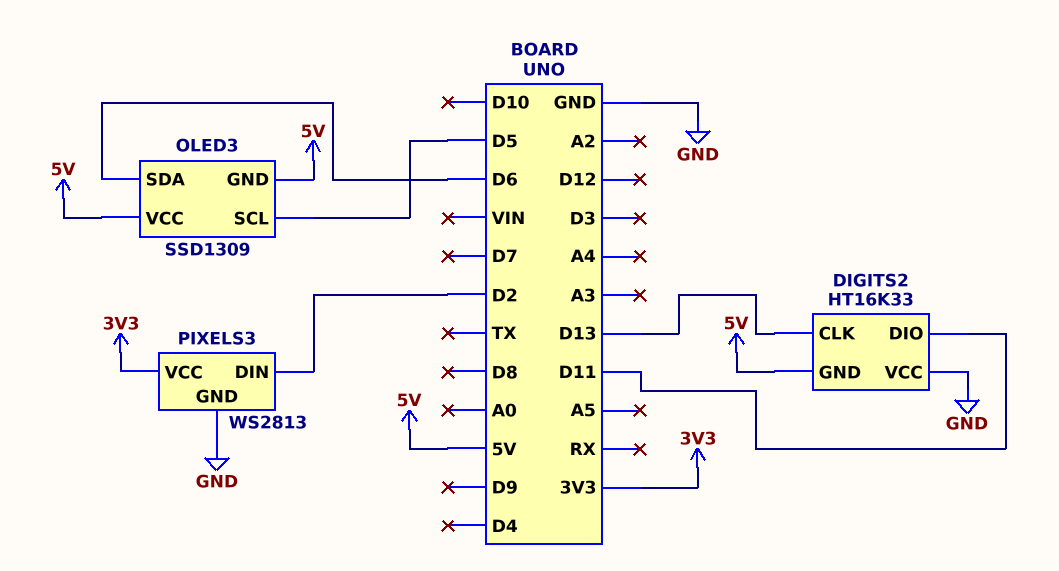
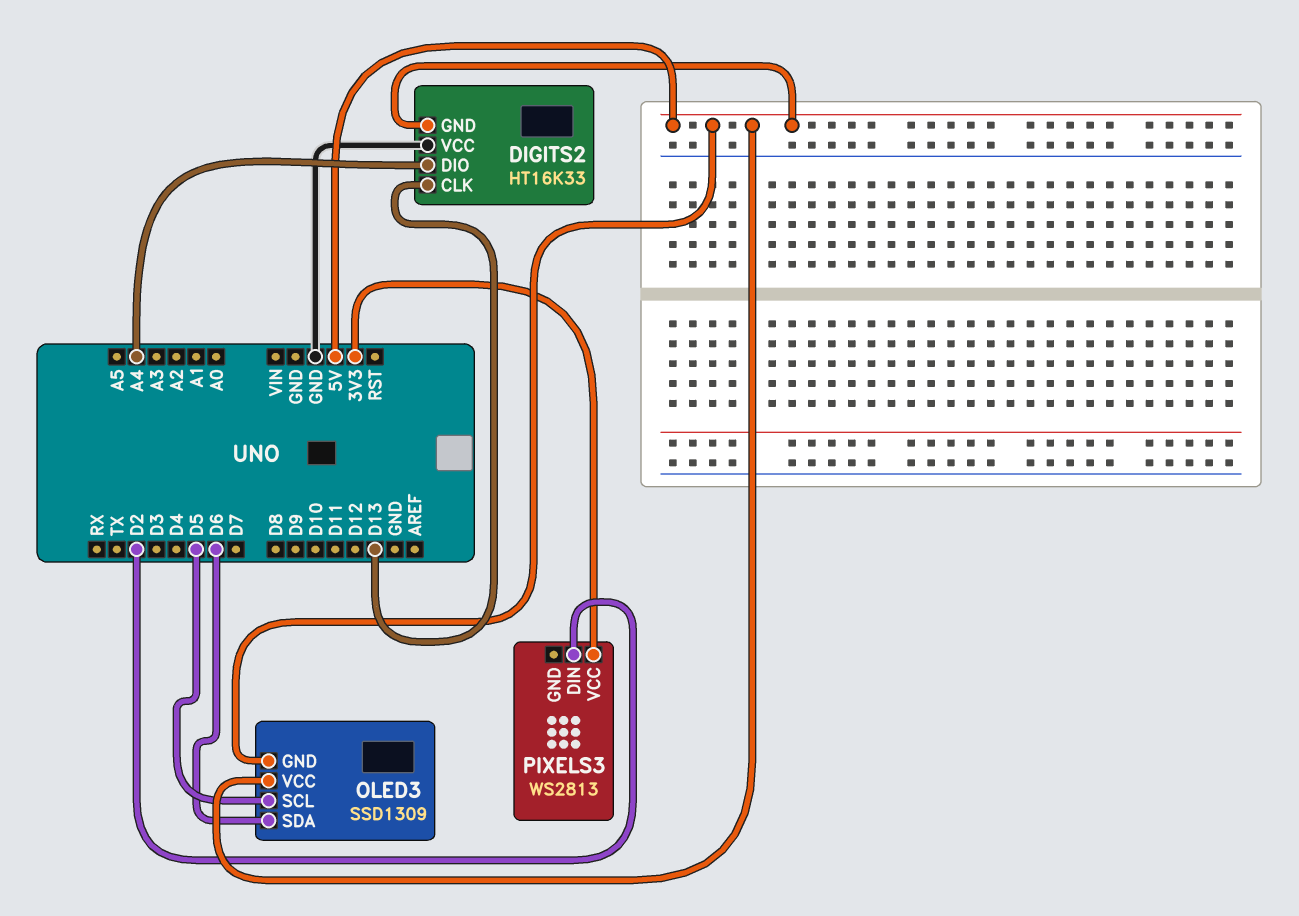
DIGITS2 pin DIO: D11 -> A4
PIXELS3 pin GND: GND -> none

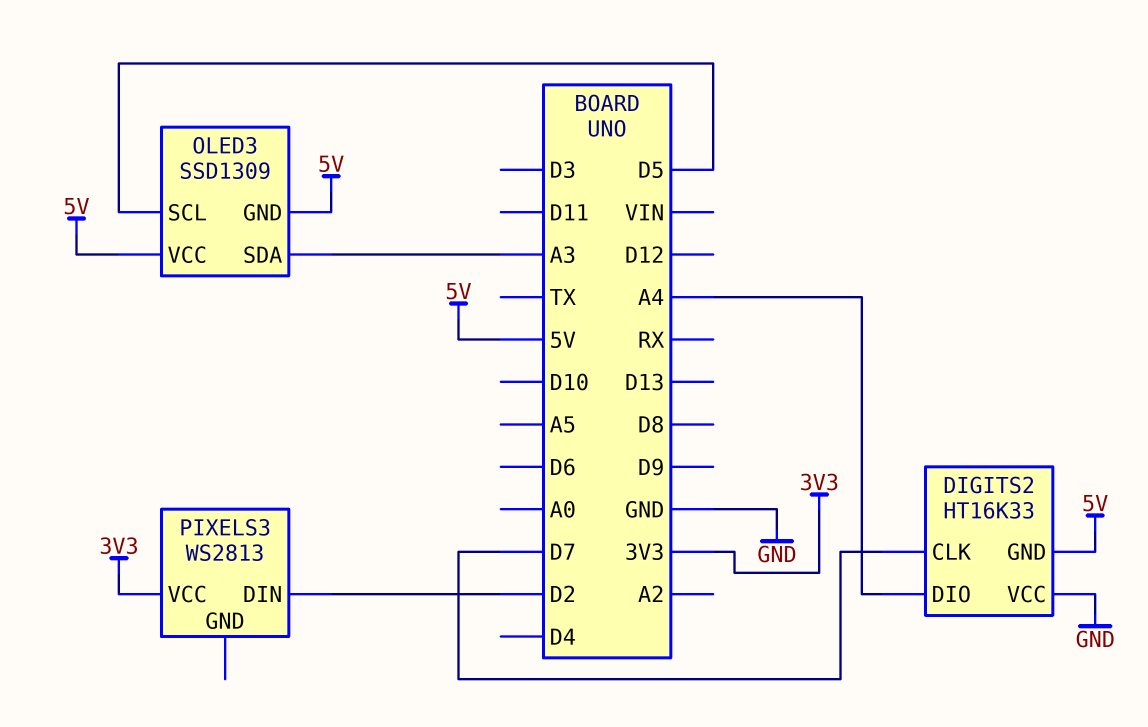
DIGITS2 pin CLK: D13 -> D7
OLED3 pin SDA: D6 -> A3

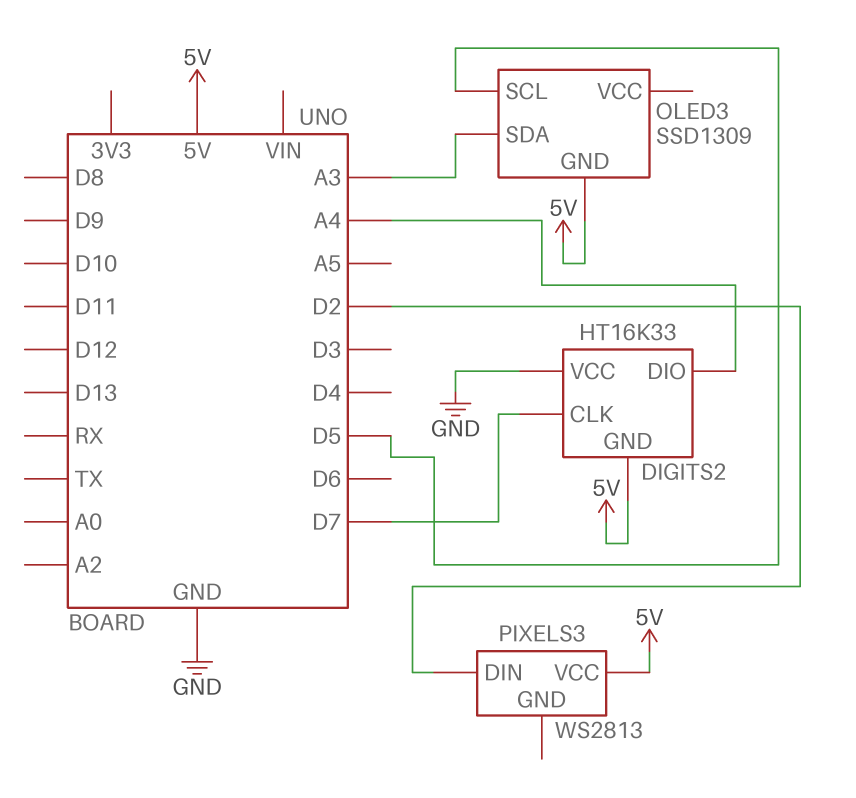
OLED3 pin VCC: 5V -> none
PIXELS3 pin VCC: 3V3 -> 5V

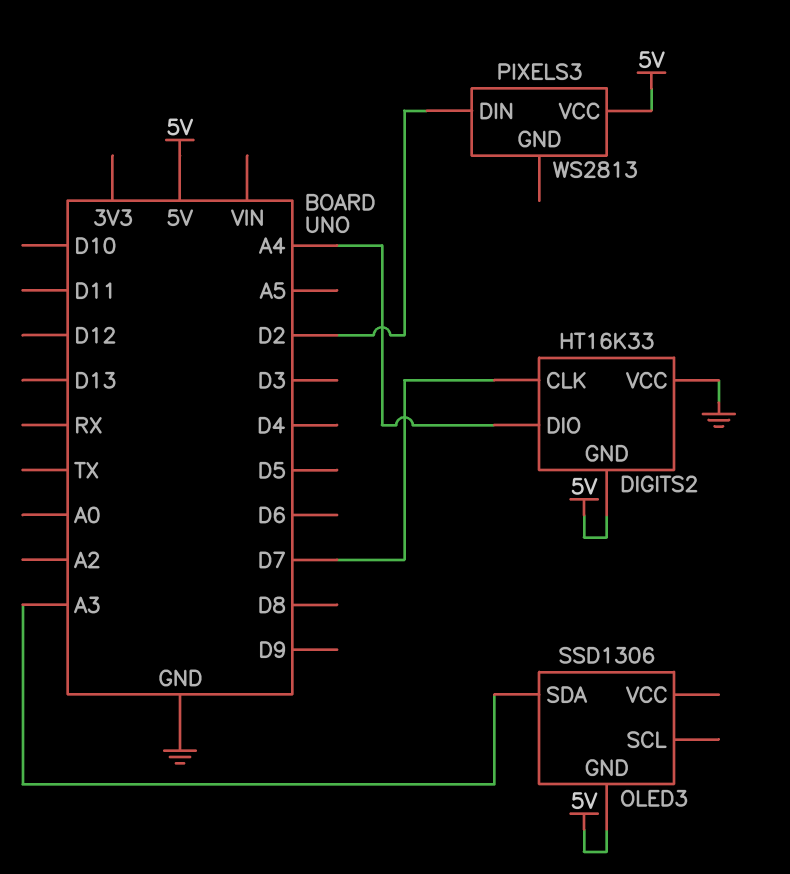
OLED3: SSD1309 -> SSD1306
OLED3 pin SCL: D5 -> none

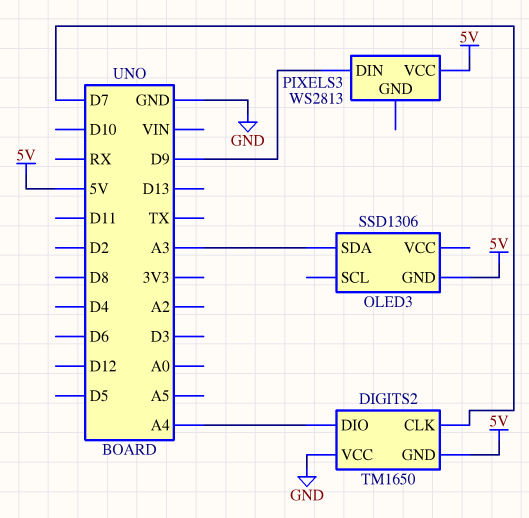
DIGITS2: HT16K33 -> TM1650
PIXELS3 pin DIN: D2 -> D9

